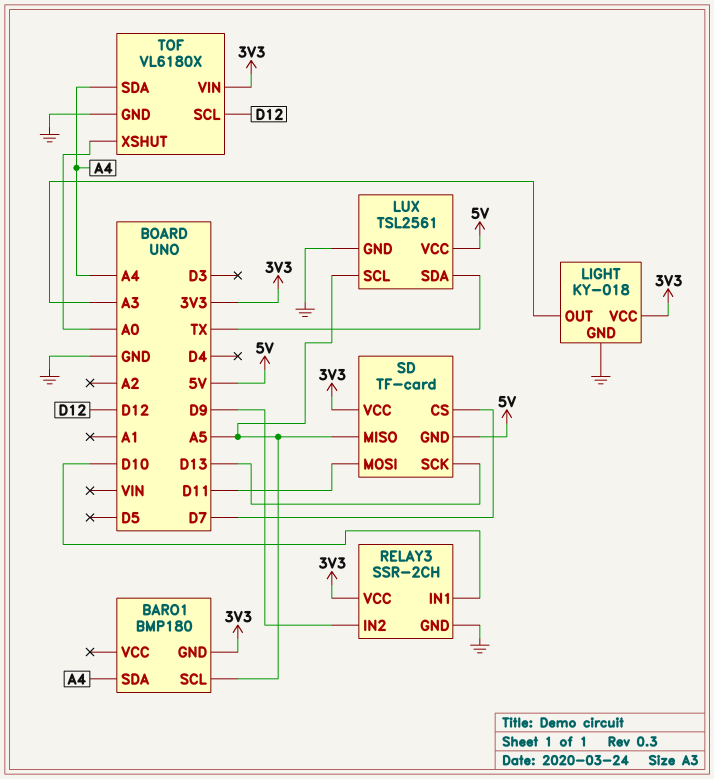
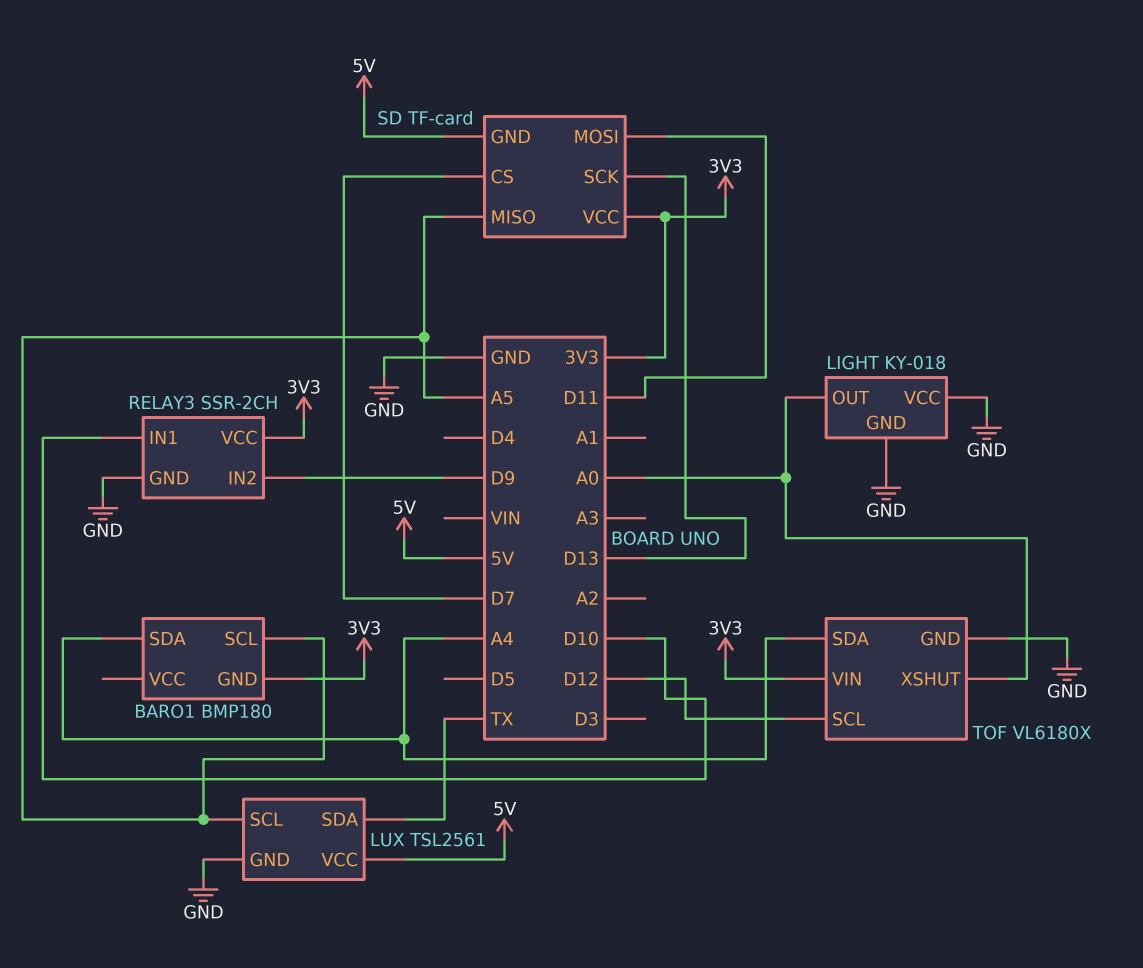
LIGHT pin OUT: A3 -> A0
LIGHT pin VCC: 3V3 -> GND

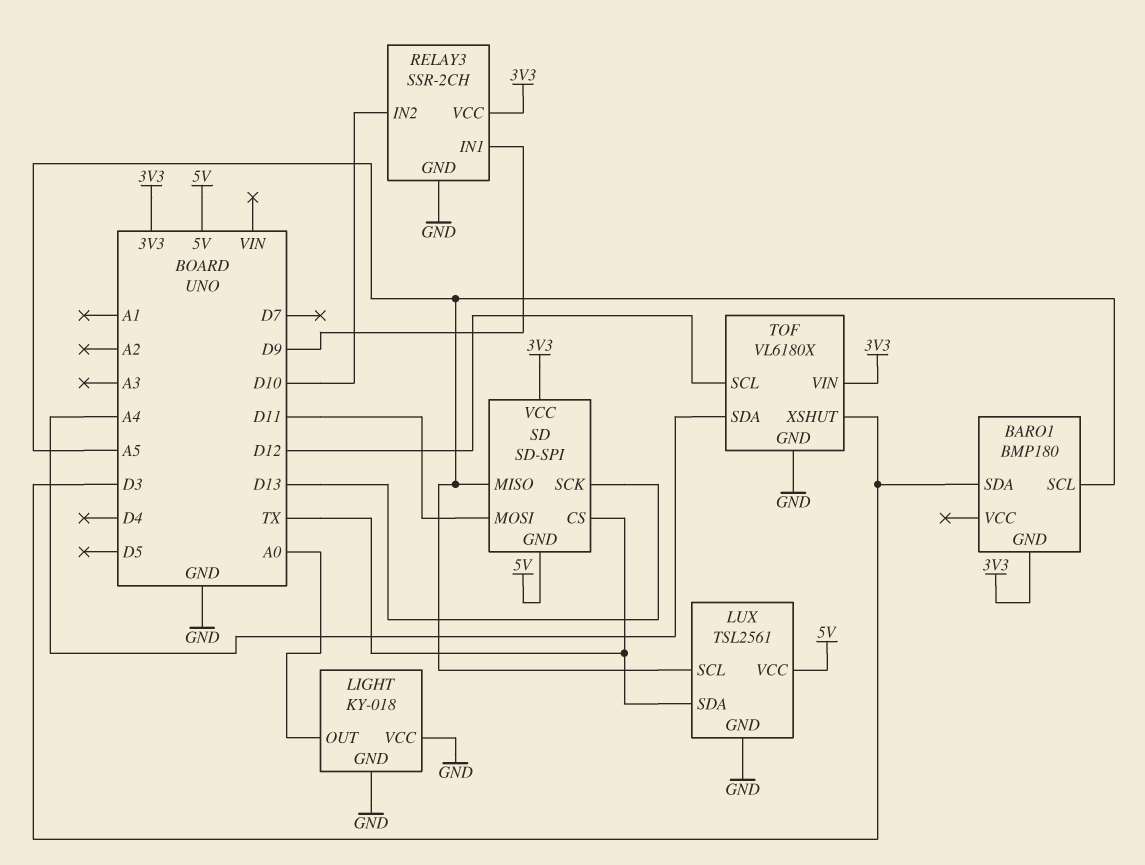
BARO1 pin SDA: A4 -> D3
RELAY3 pin IN1: D10 -> D9
RELAY3 pin IN2: D9 -> D10
SD: TF-card -> SD-SPI
SD pin CS: D7 -> TX
TOF pin XSHUT: A0 -> D3

